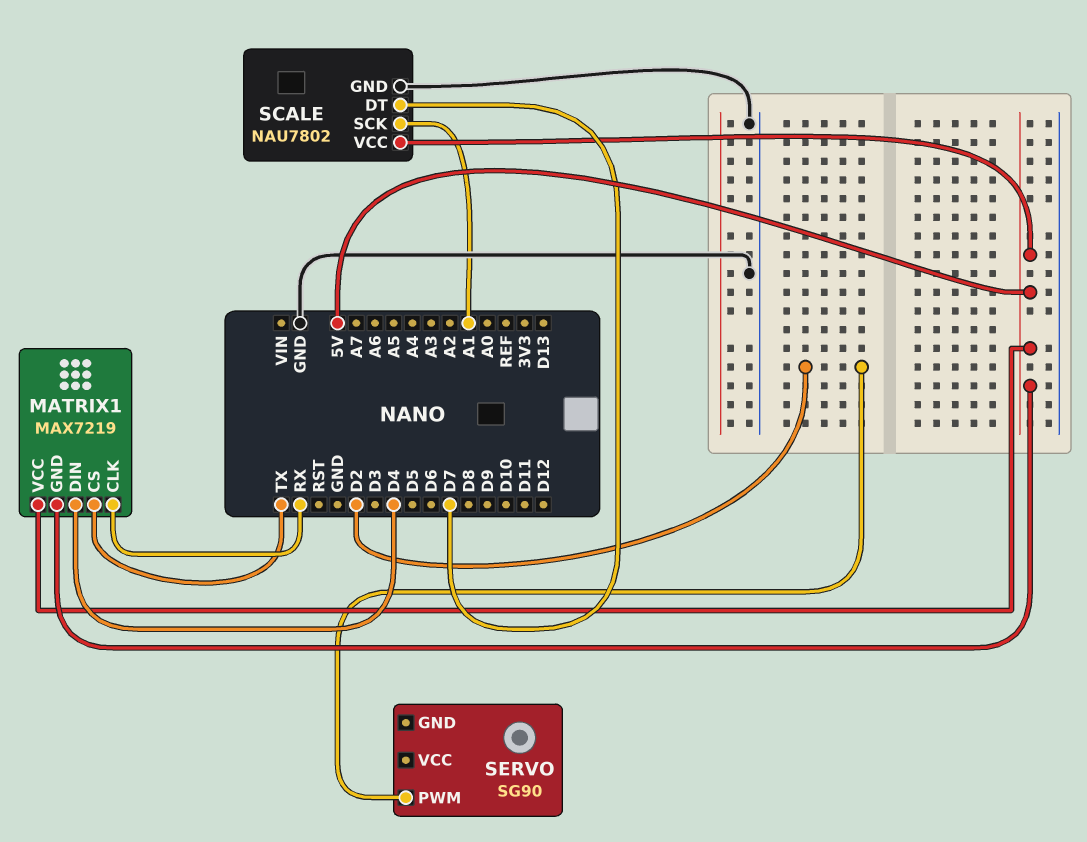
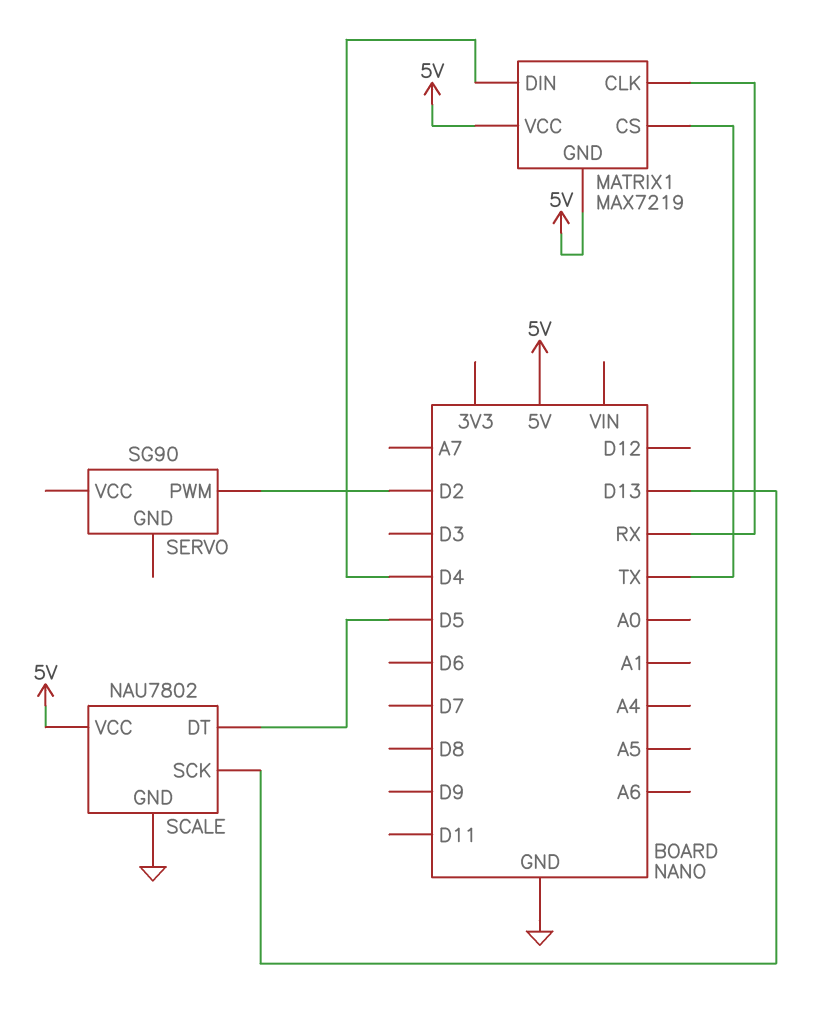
SCALE pin DT: D7 -> D5
SCALE pin SCK: A1 -> D13

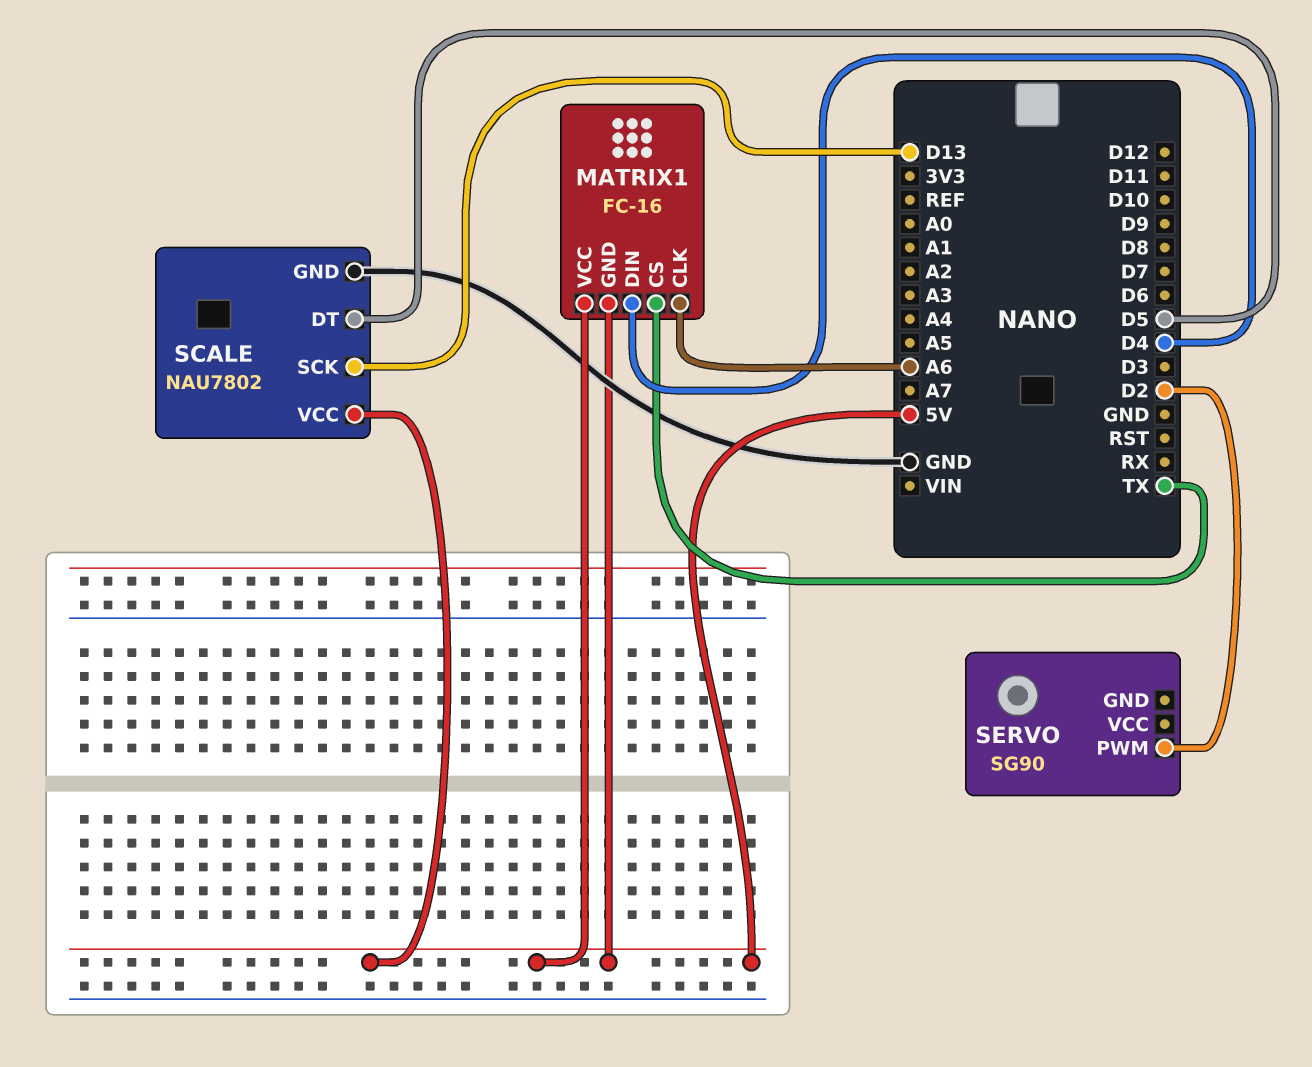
MATRIX1: MAX7219 -> FC-16
MATRIX1 pin CLK: RX -> A6

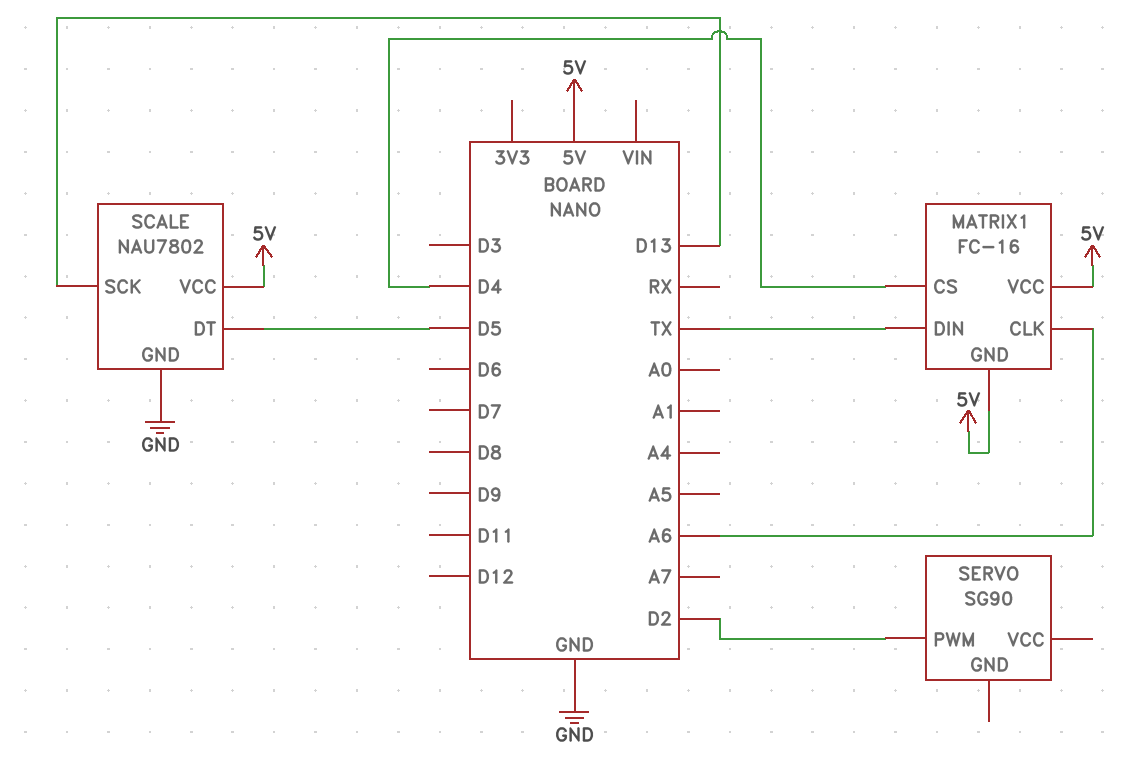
MATRIX1 pin CS: TX -> D4
MATRIX1 pin DIN: D4 -> TX

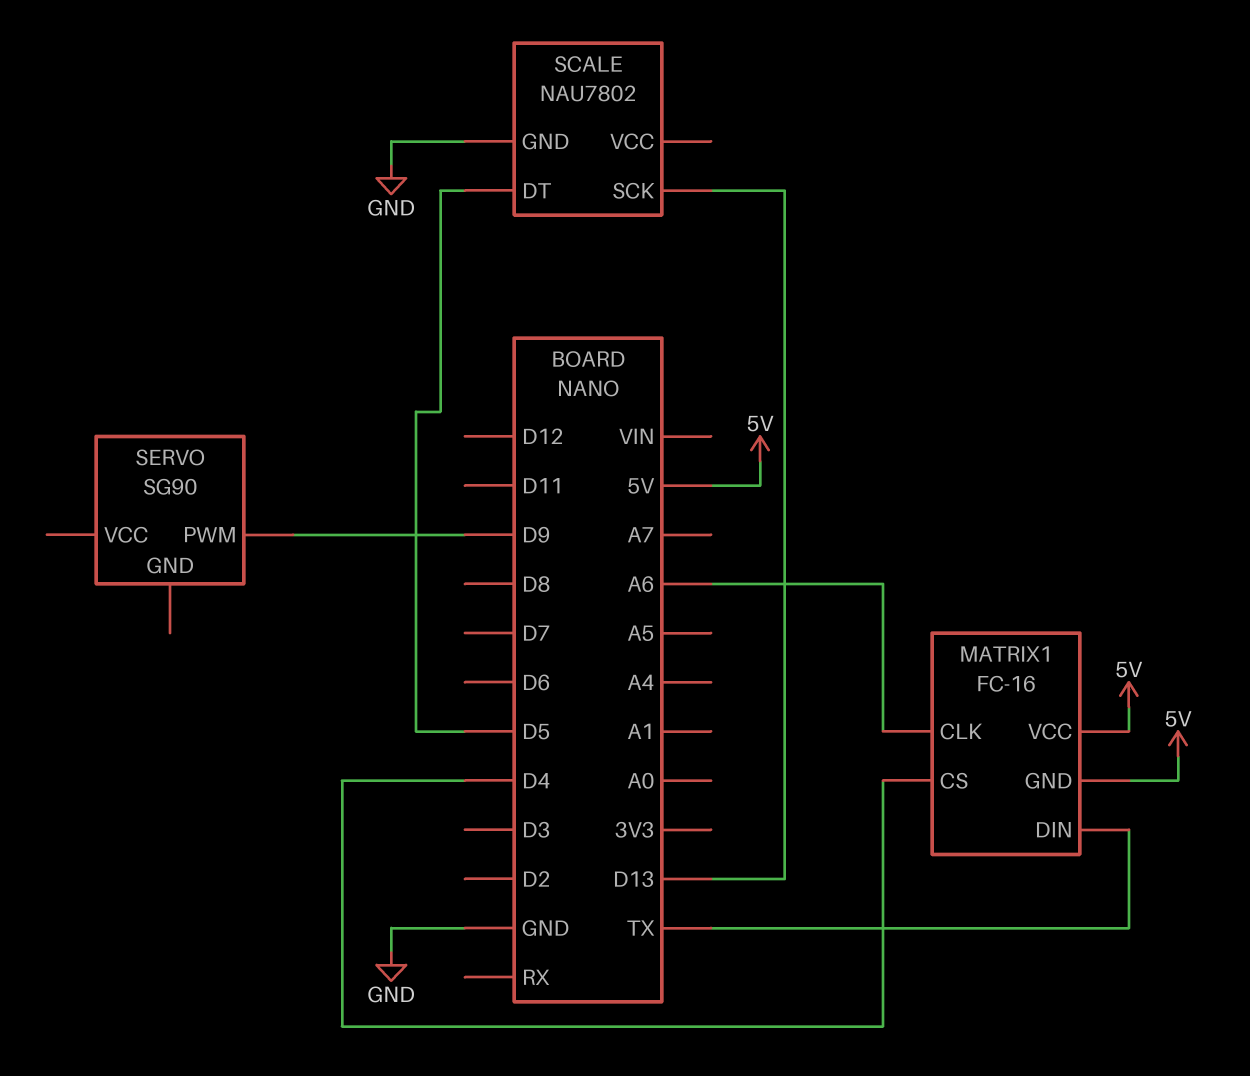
SCALE pin VCC: 5V -> none
SERVO pin PWM: D2 -> D9

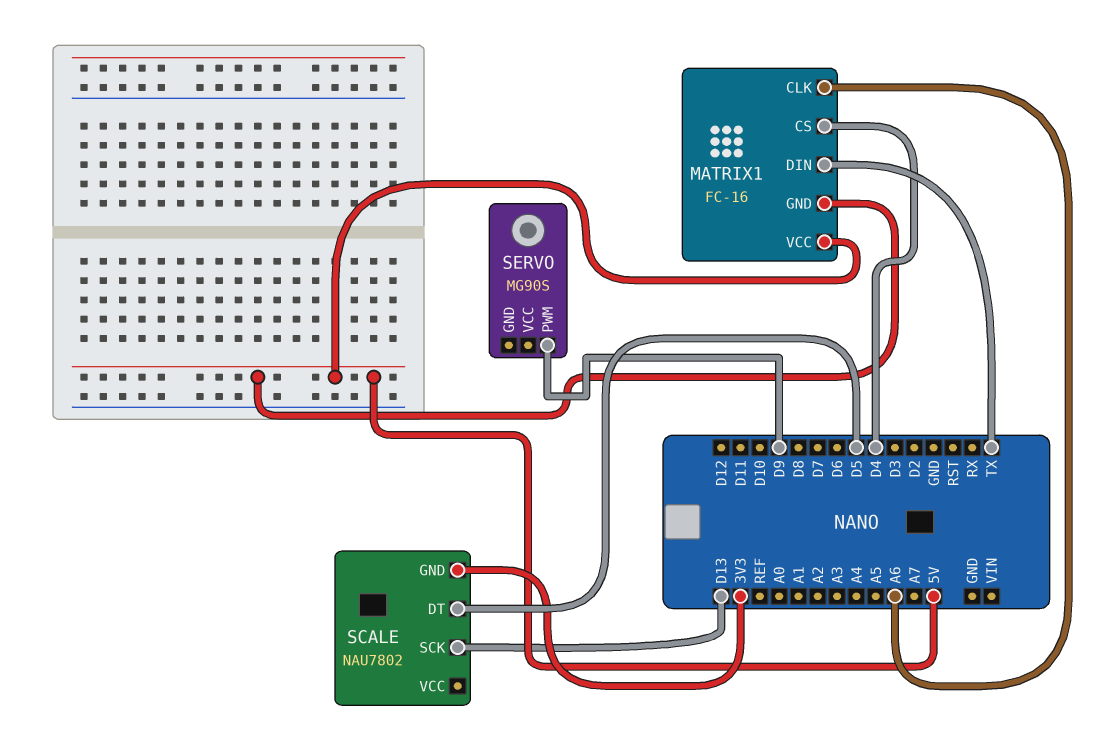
SCALE pin GND: GND -> 3V3
SERVO: SG90 -> MG90S

